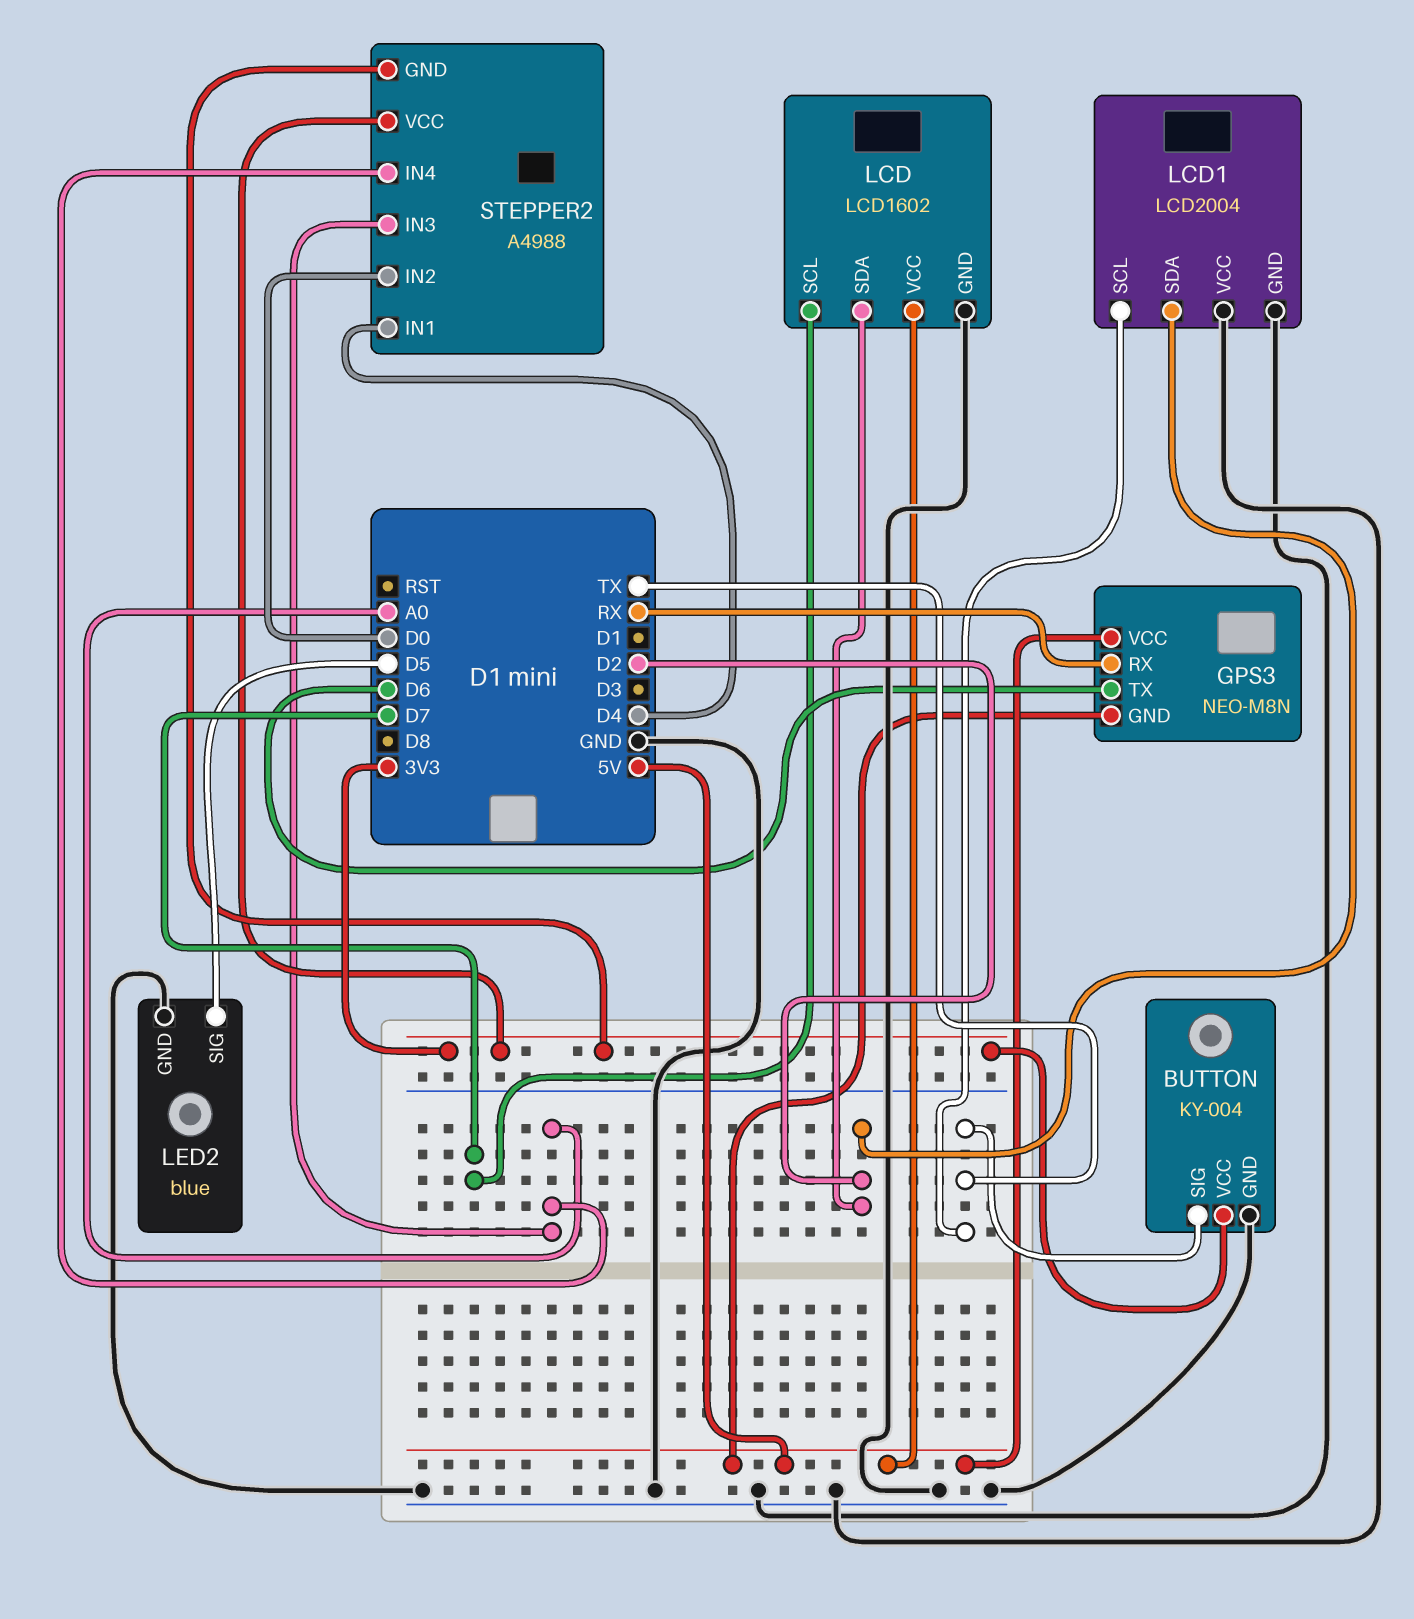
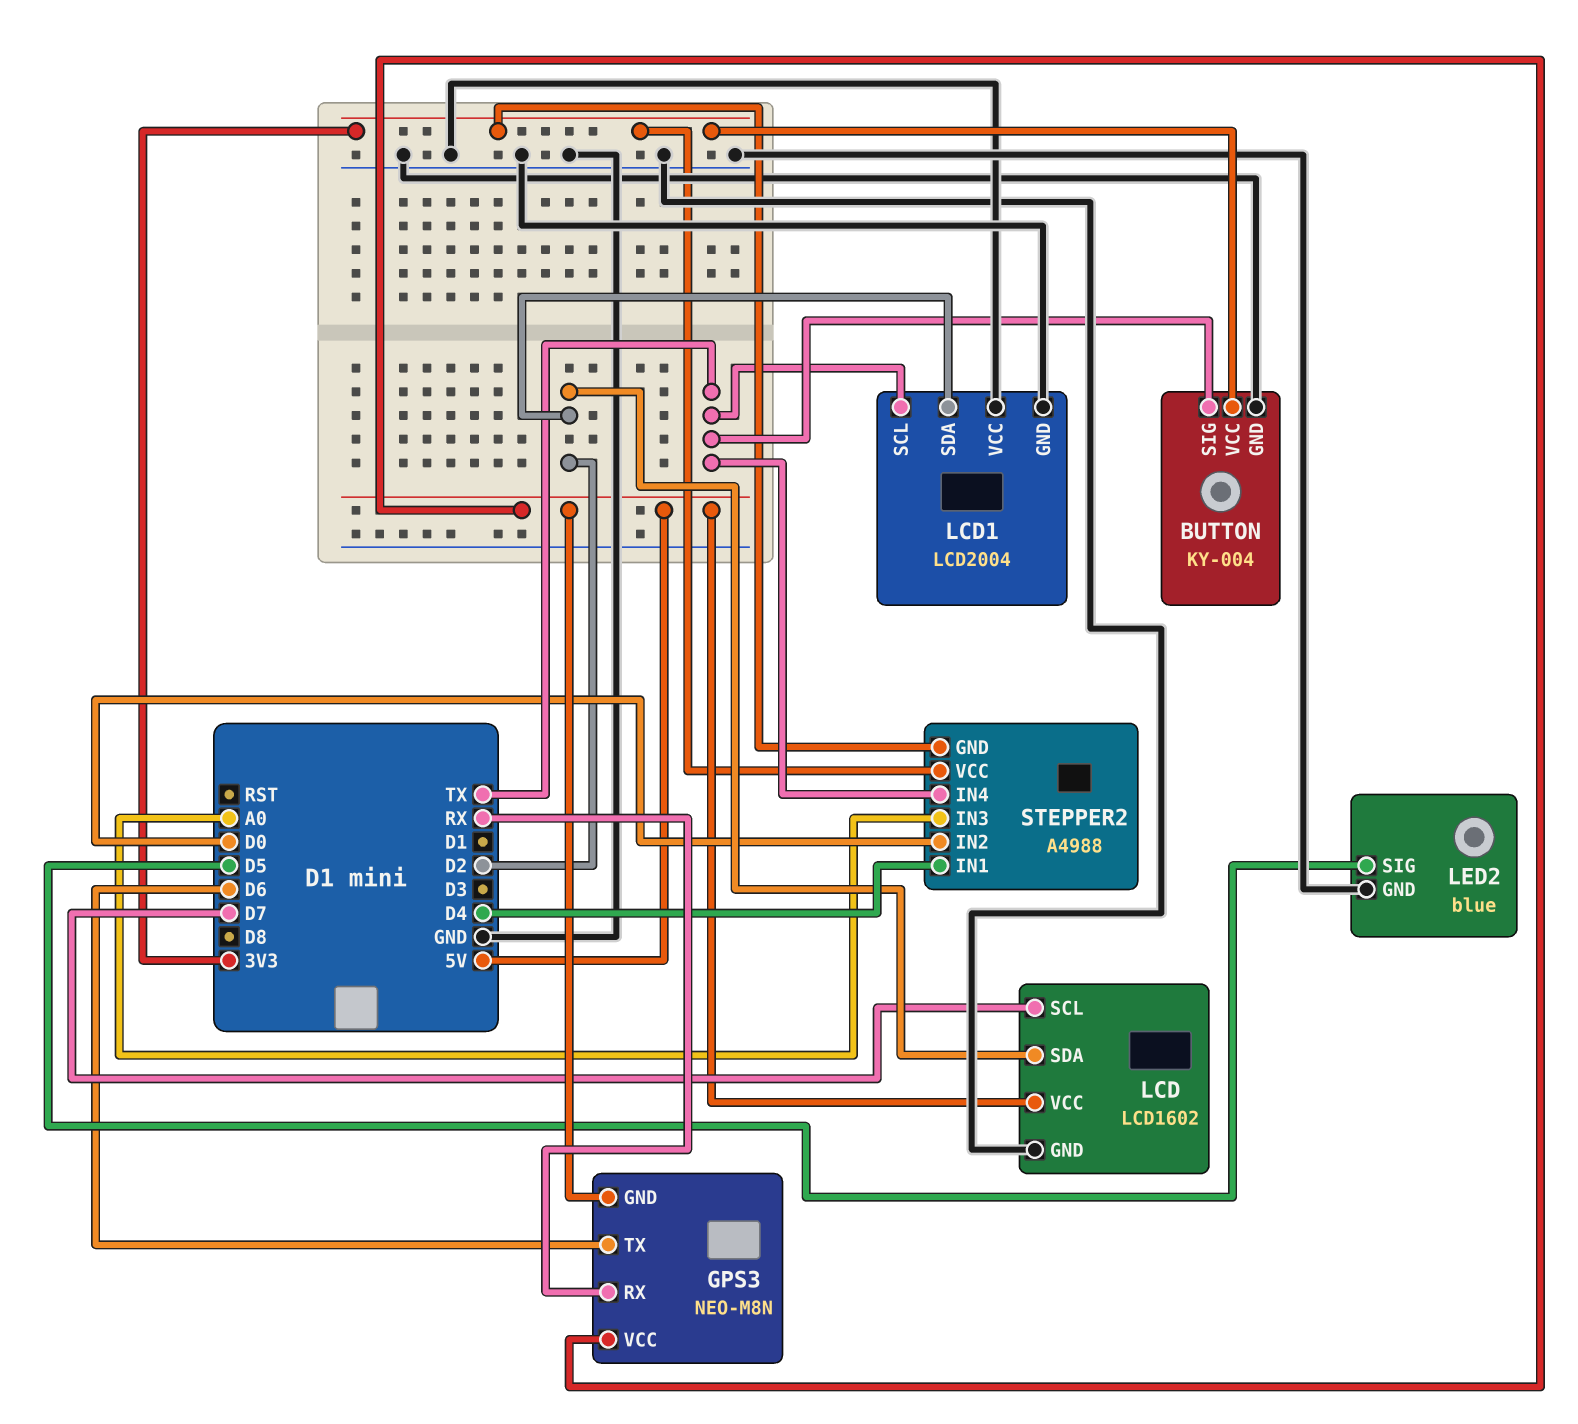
STEPPER2 pin IN4: A0 -> TX

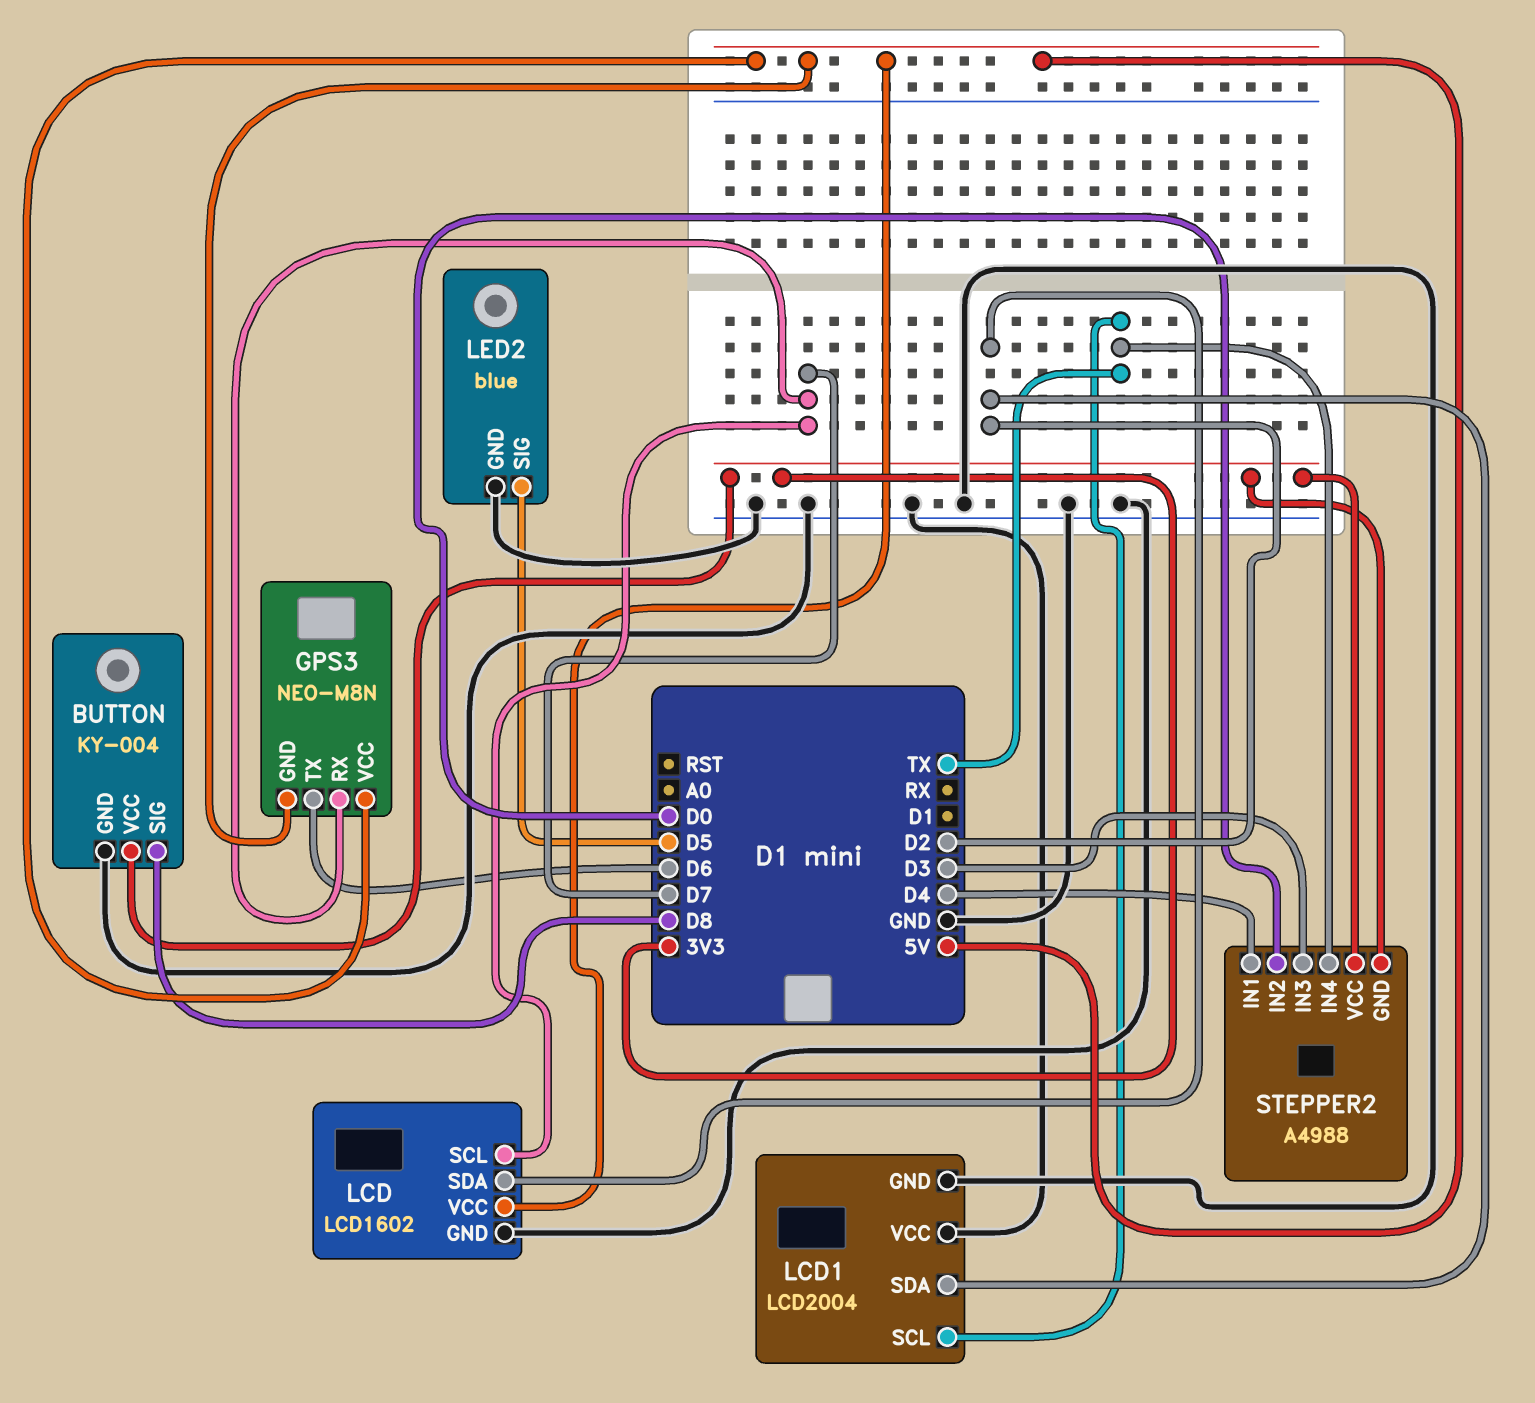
BUTTON pin SIG: TX -> D8
GPS3 pin RX: RX -> D7
STEPPER2 pin IN3: A0 -> D3

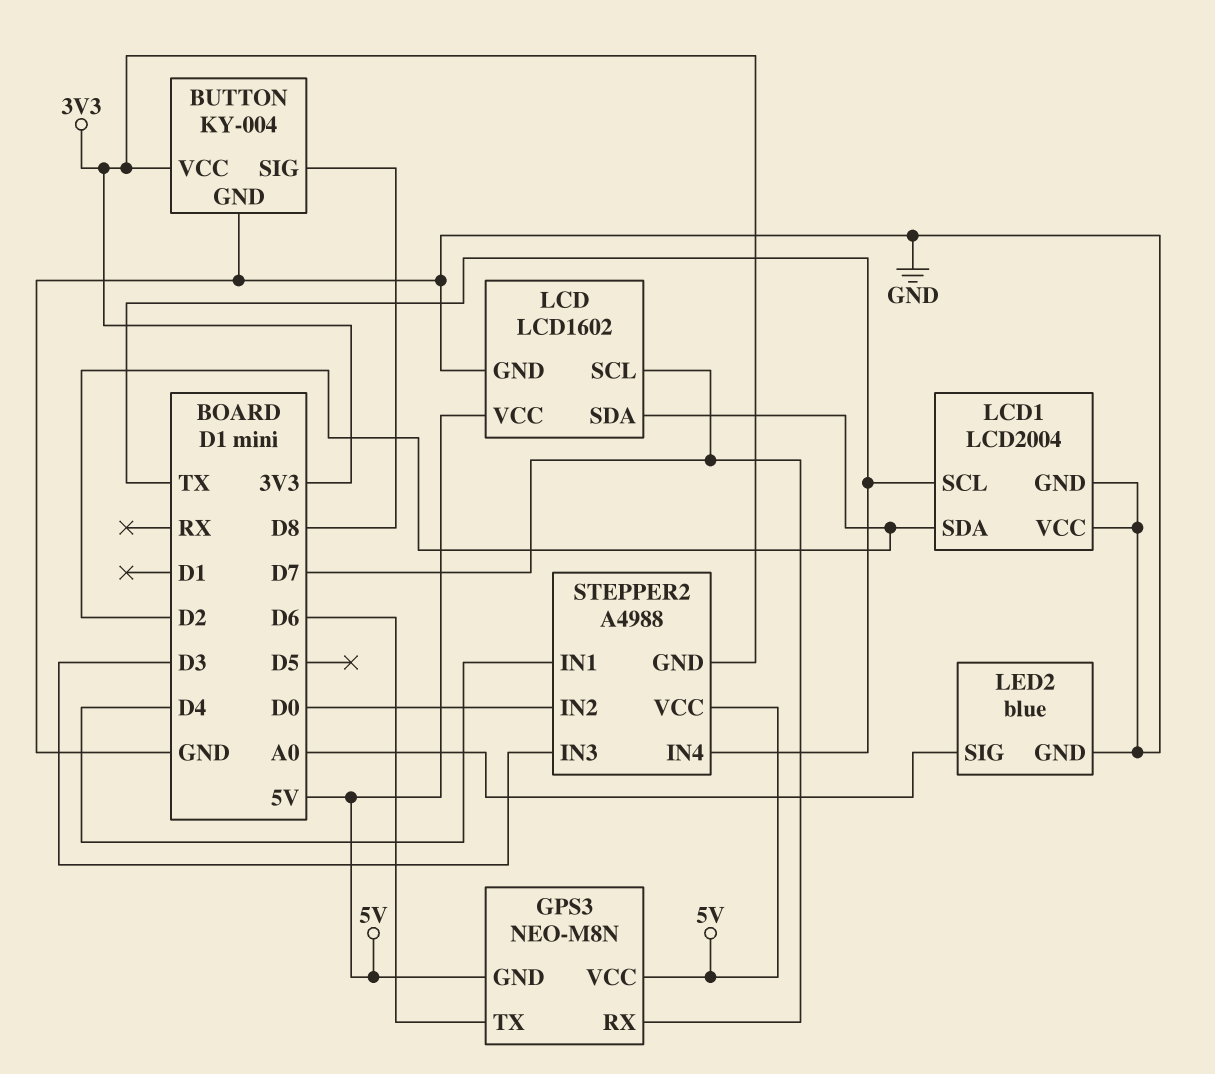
LED2 pin SIG: D5 -> A0
STEPPER2 pin VCC: 3V3 -> 5V

